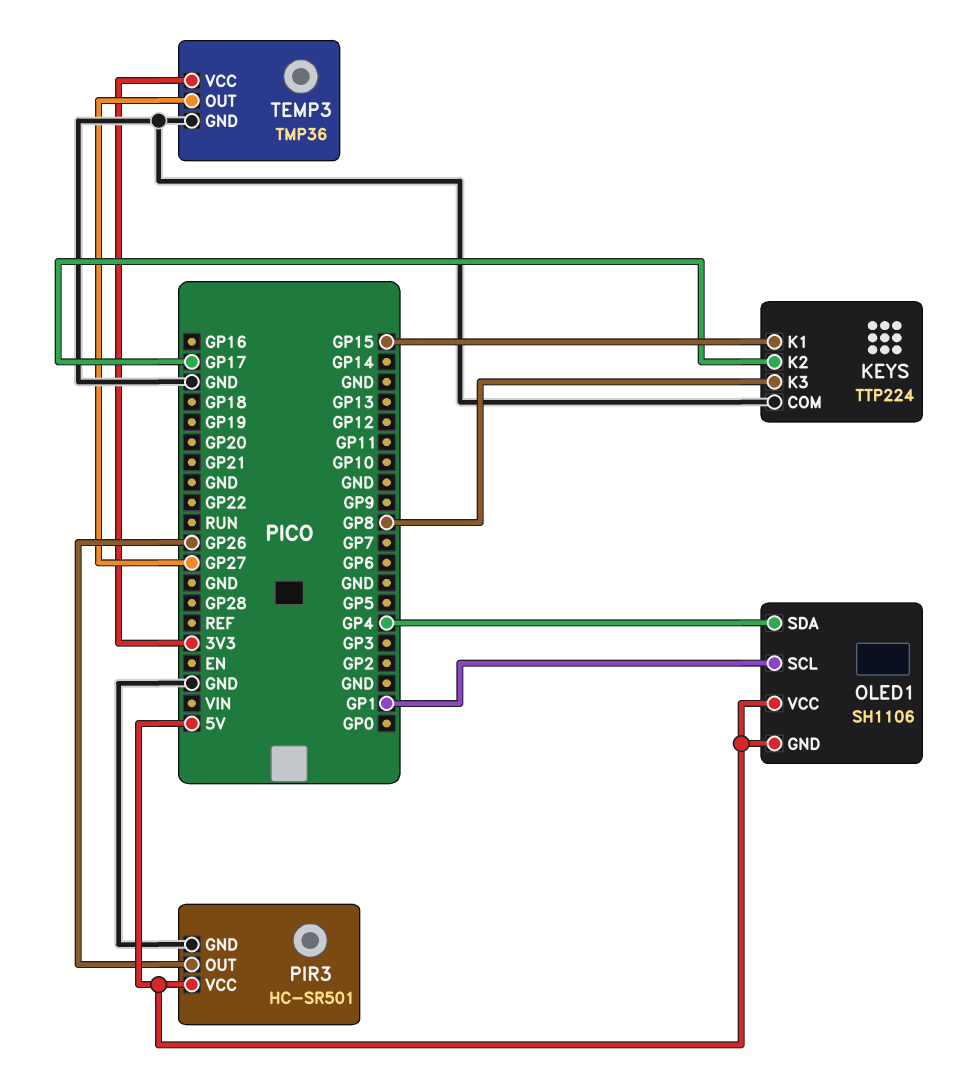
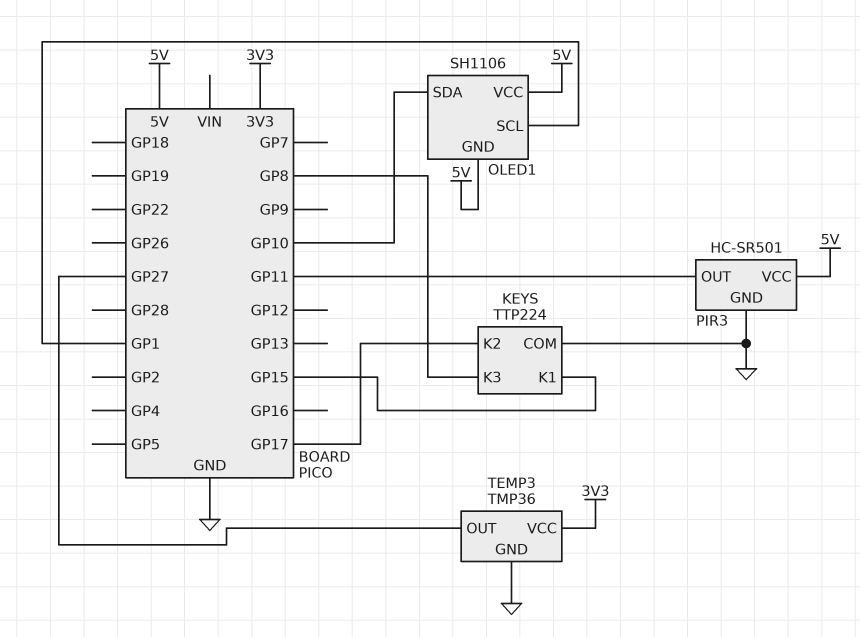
OLED1 pin SDA: GP4 -> GP10
PIR3 pin OUT: GP26 -> GP11

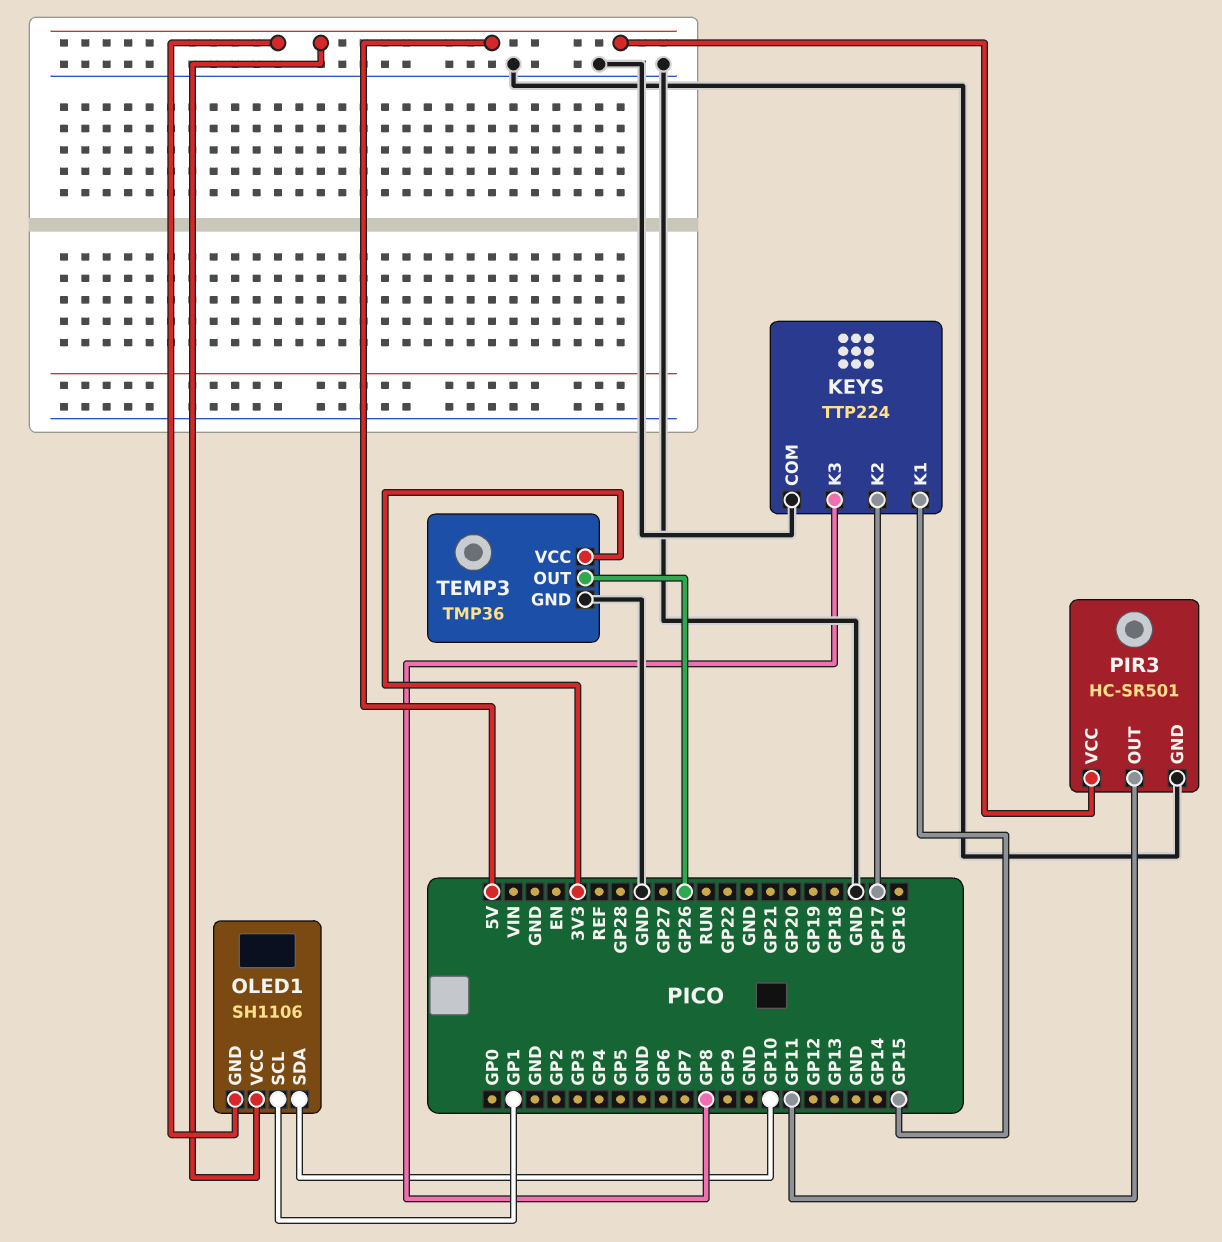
TEMP3 pin OUT: GP27 -> GP26

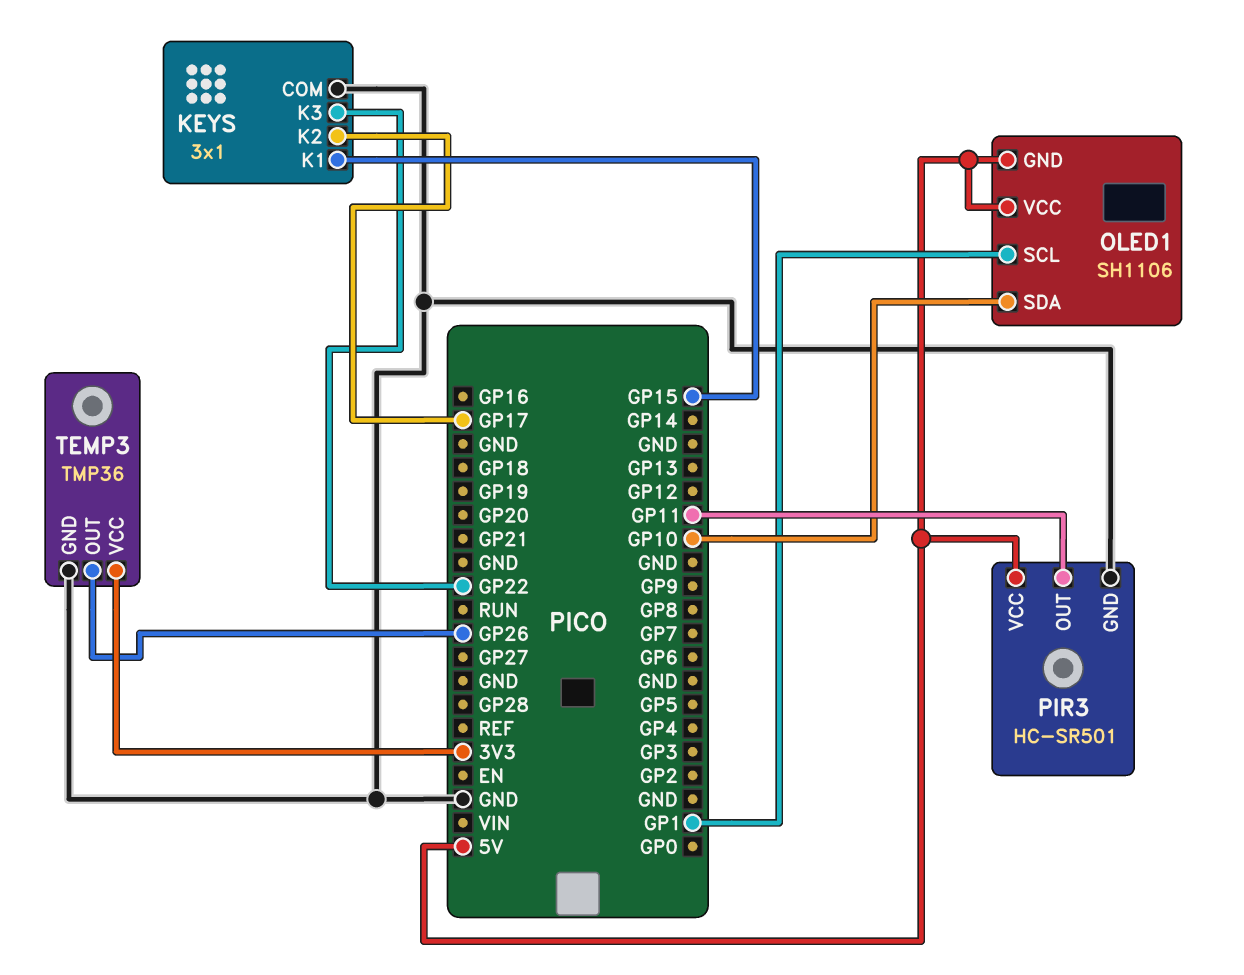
KEYS: TTP224 -> 3x1
KEYS pin K3: GP8 -> GP22

